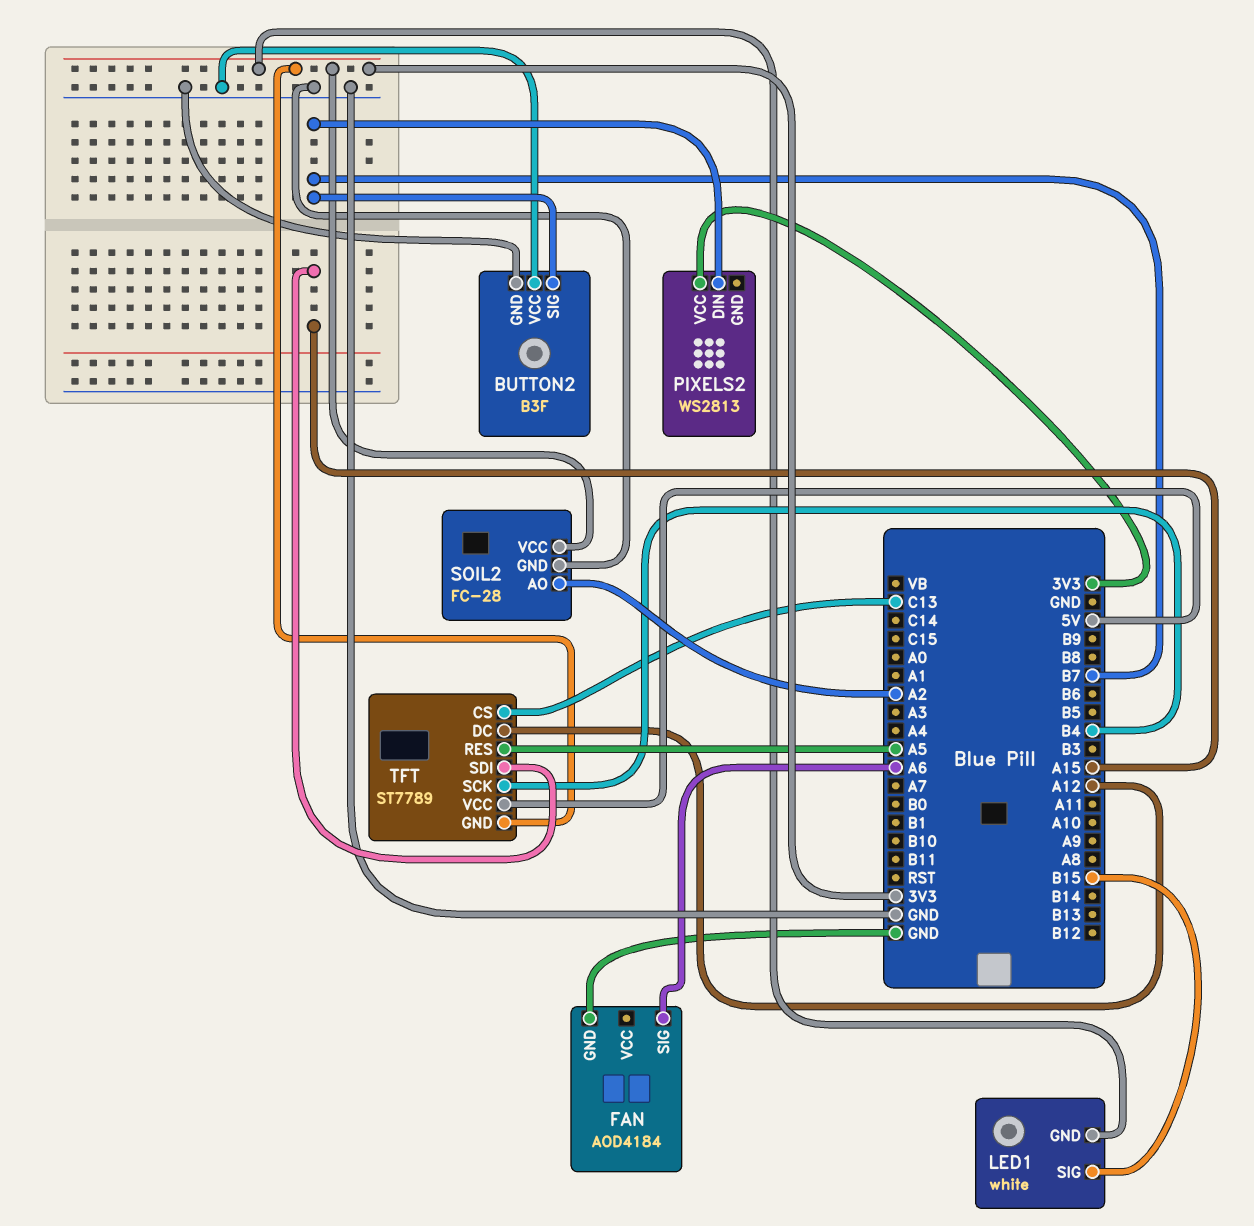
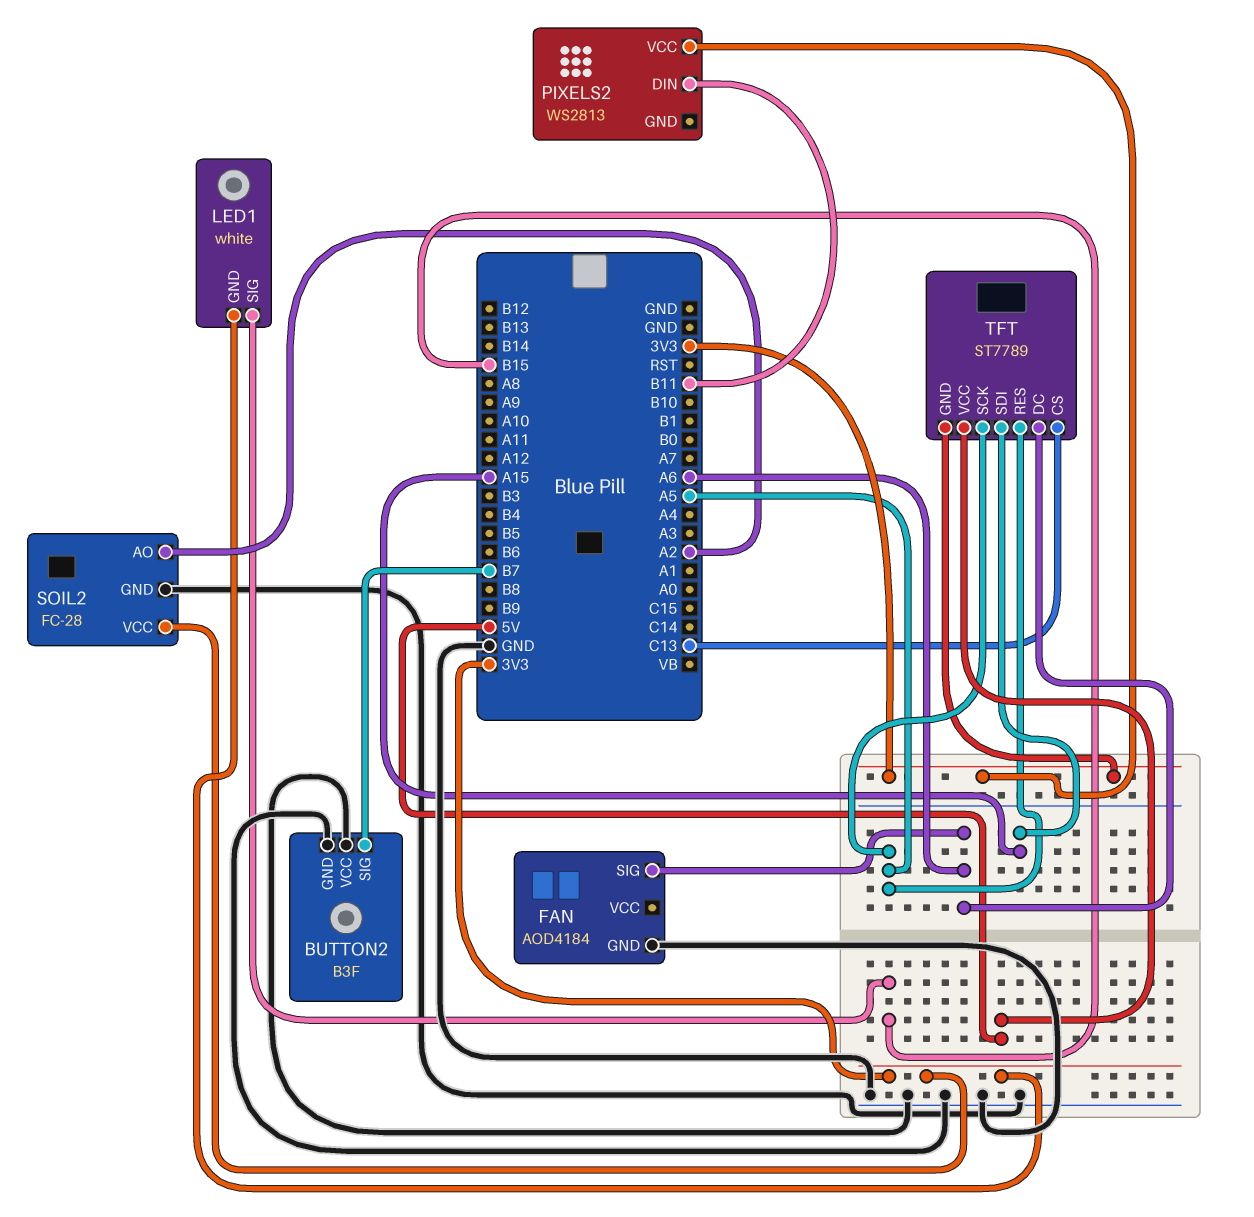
PIXELS2 pin DIN: B7 -> B11
TFT pin DC: A12 -> A6
TFT pin SCK: B4 -> A5

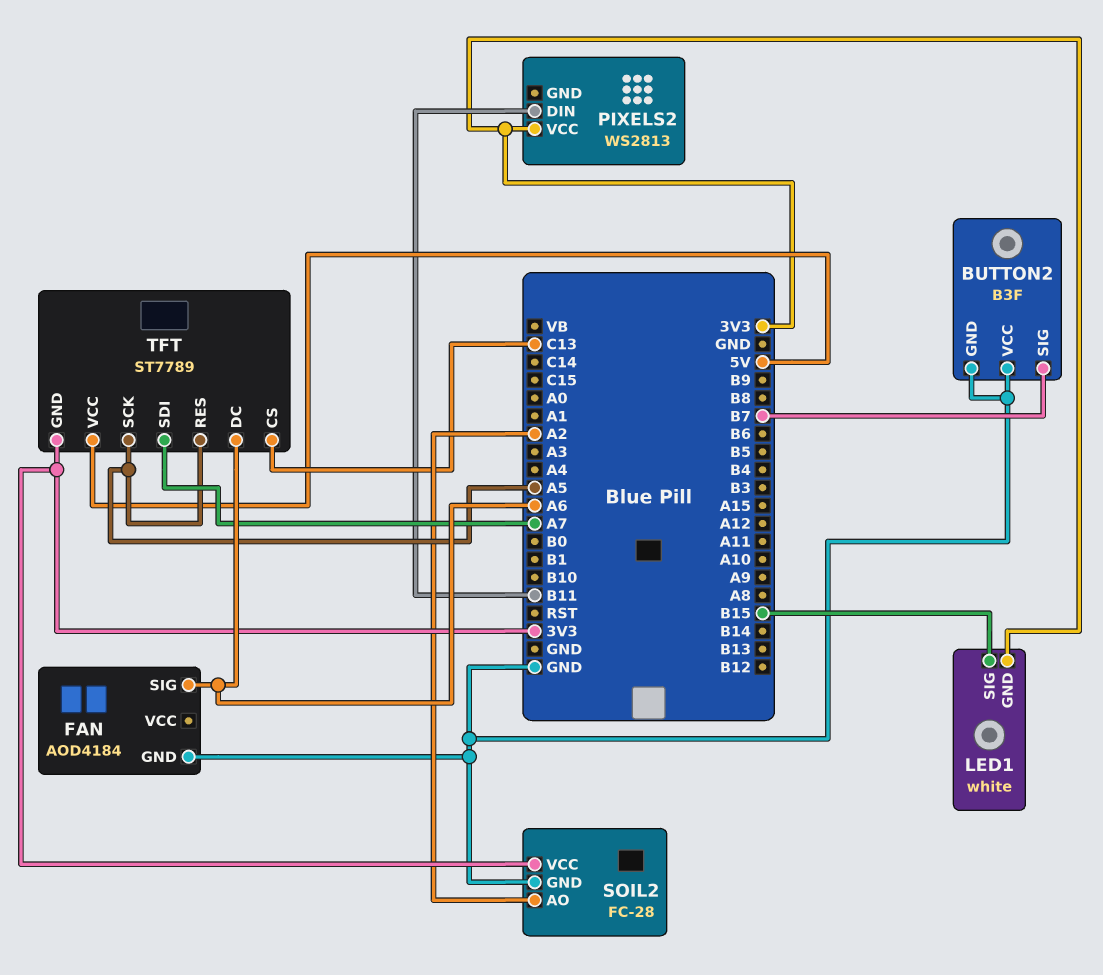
TFT pin SDI: A15 -> A7

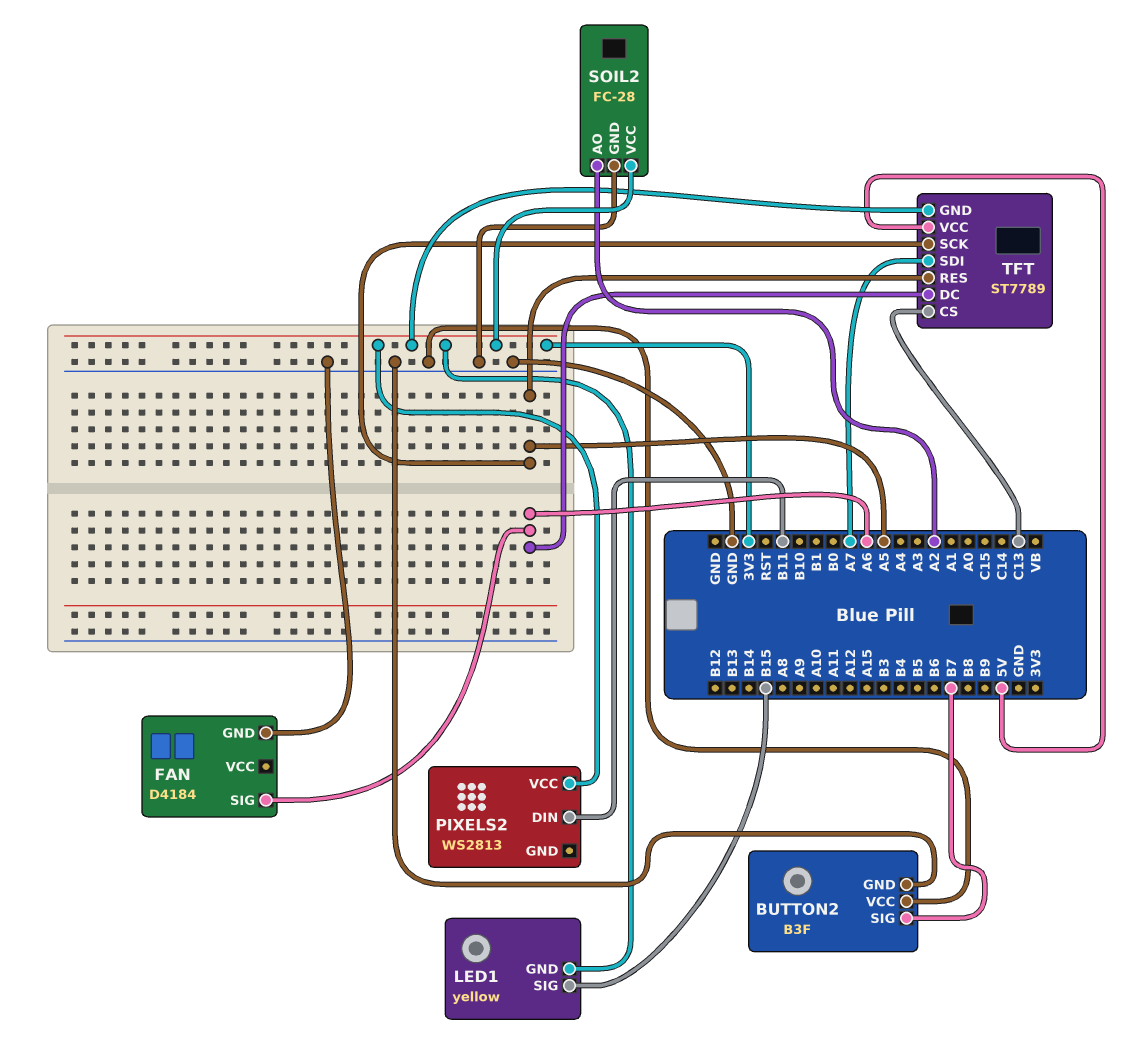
FAN: AOD4184 -> D4184
LED1: white -> yellow

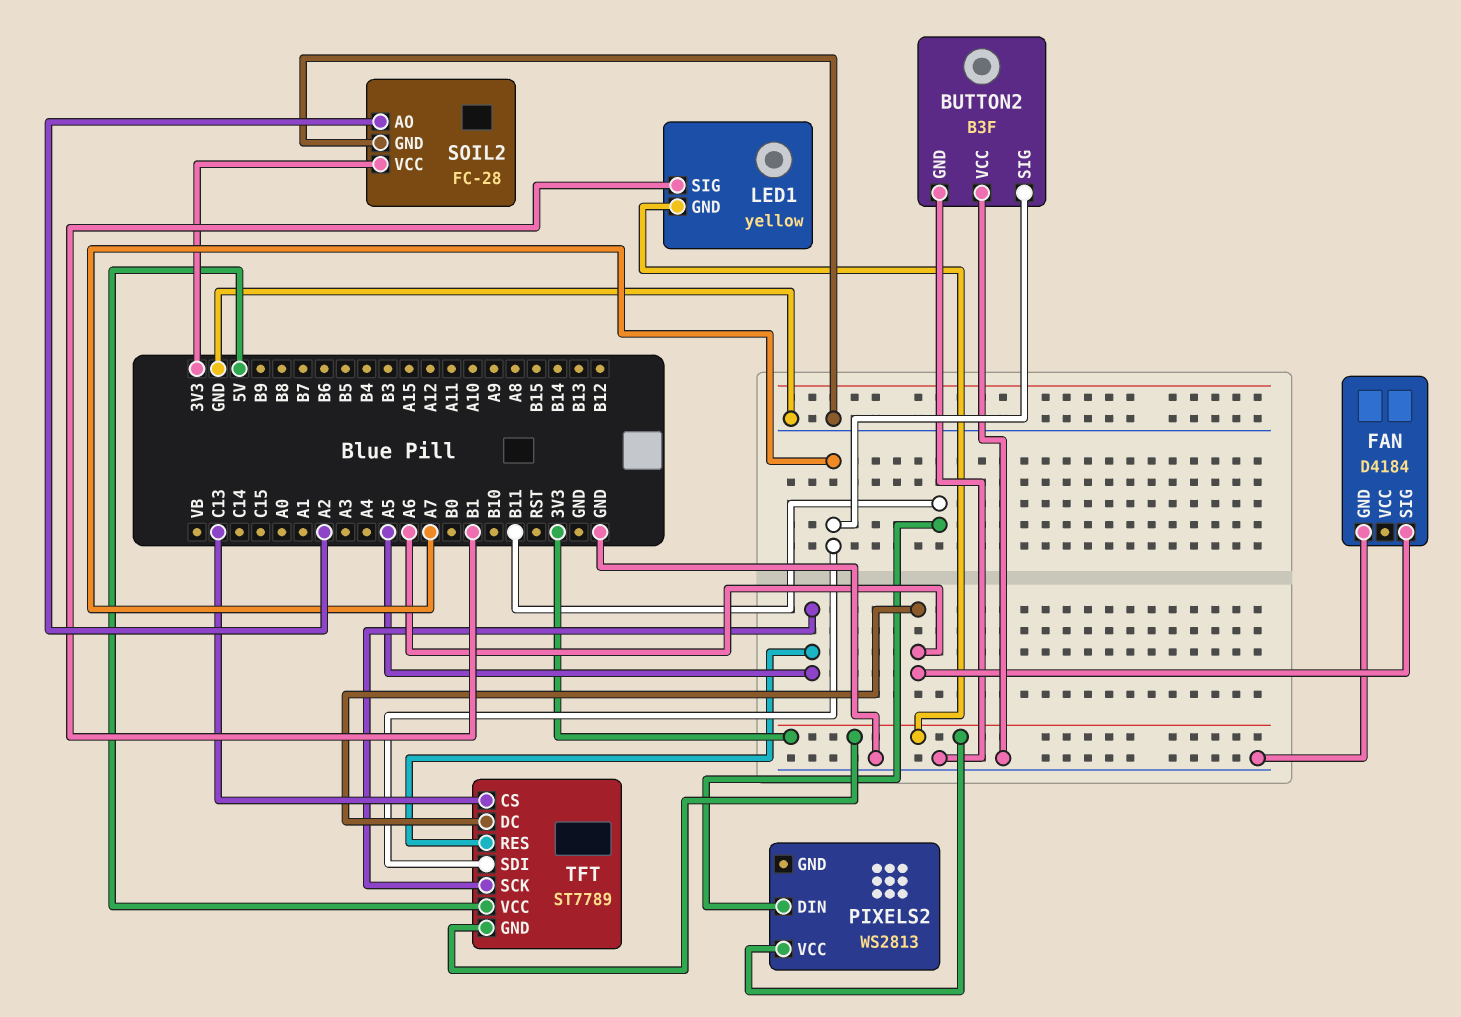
BUTTON2 pin SIG: B7 -> A7
LED1 pin SIG: B15 -> B1

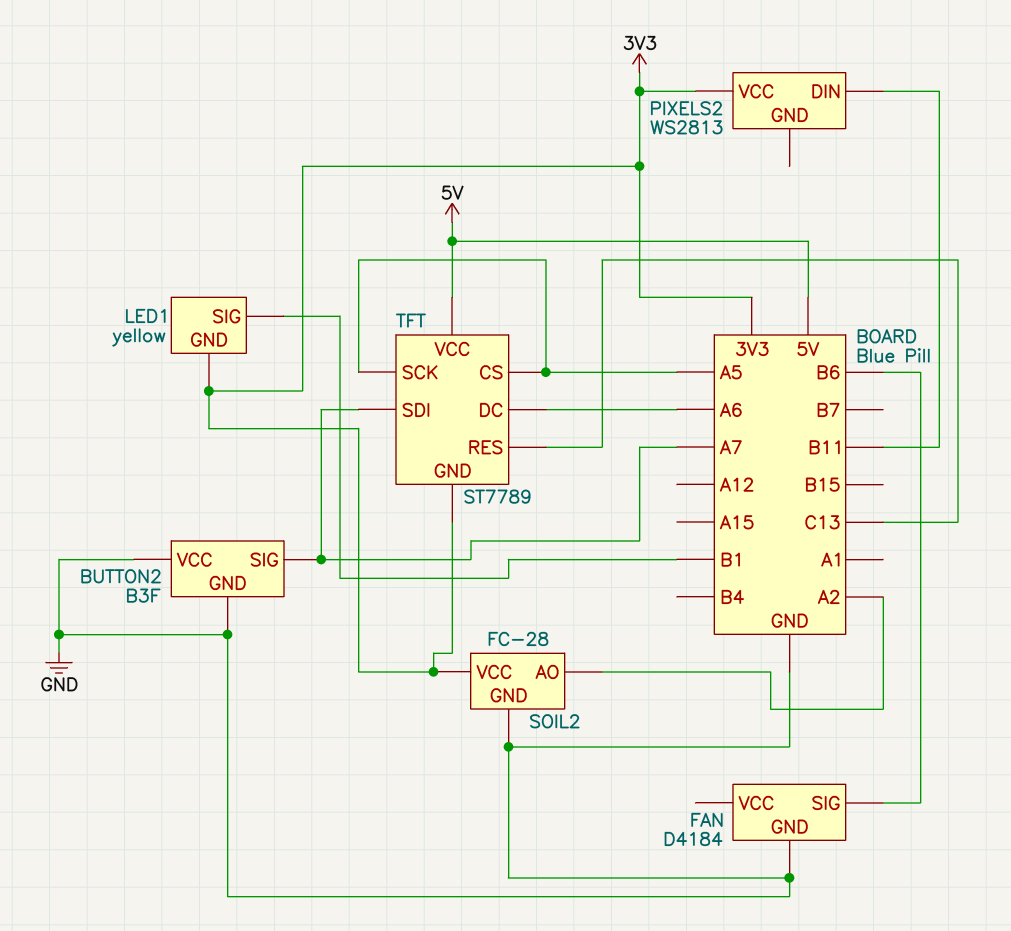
FAN pin SIG: A6 -> B6
TFT pin CS: C13 -> A5
TFT pin RES: A5 -> C13

